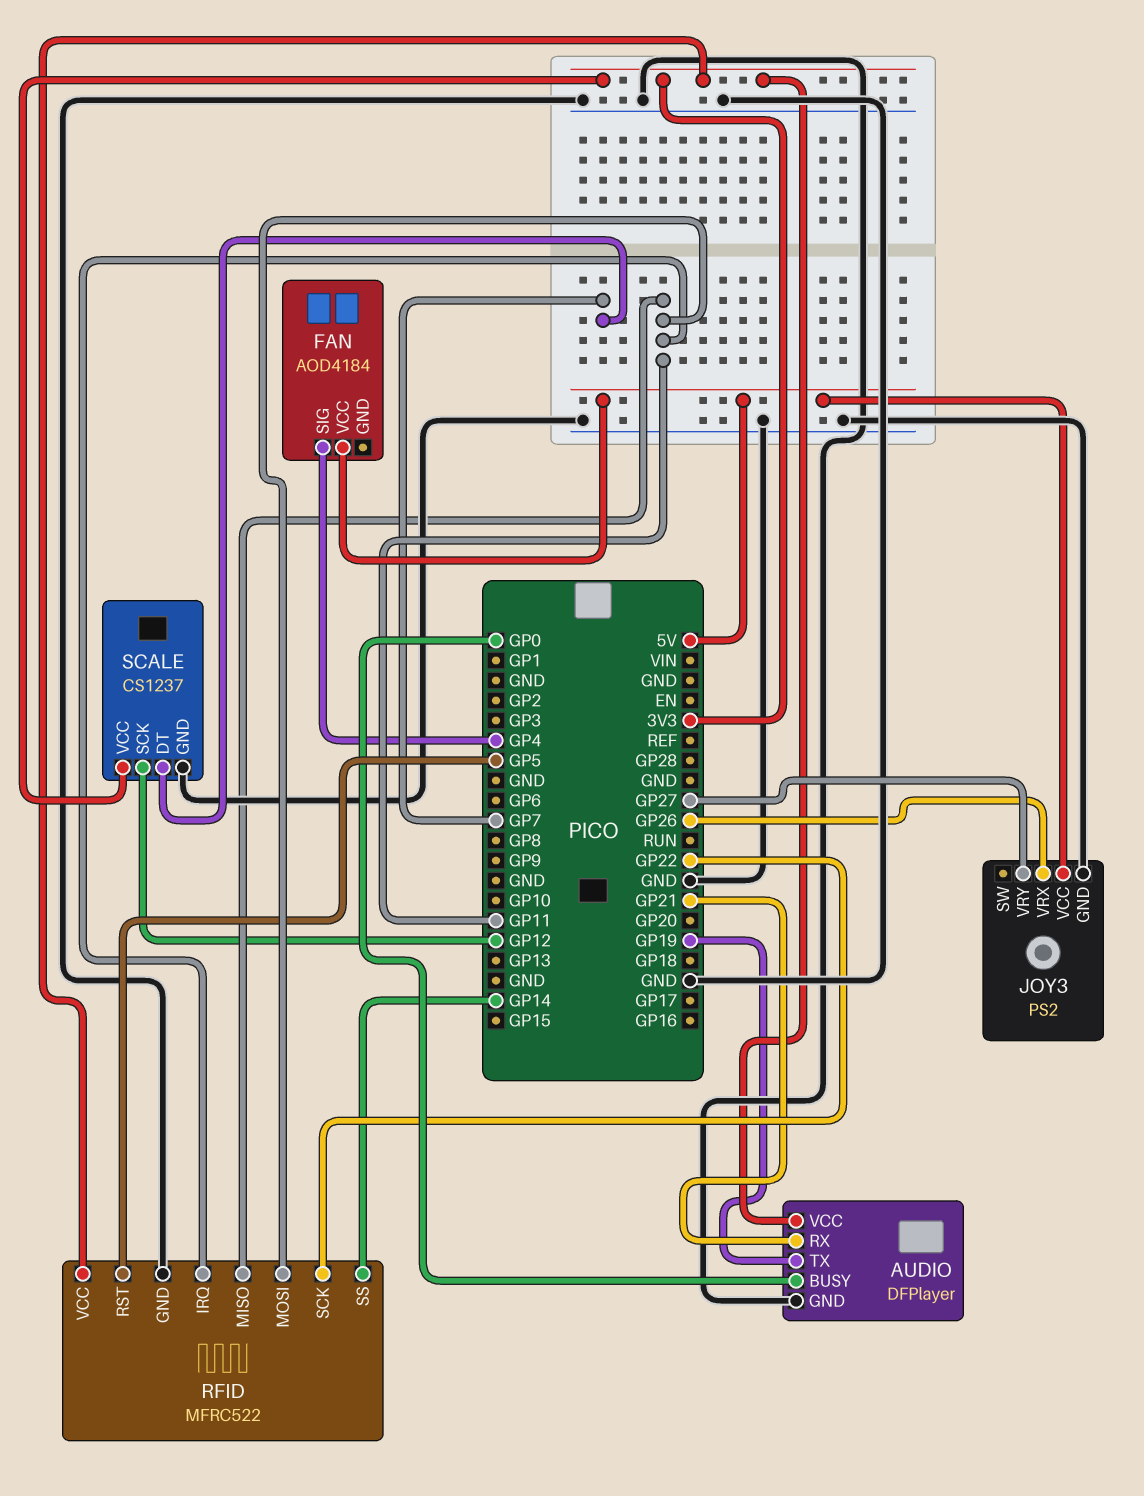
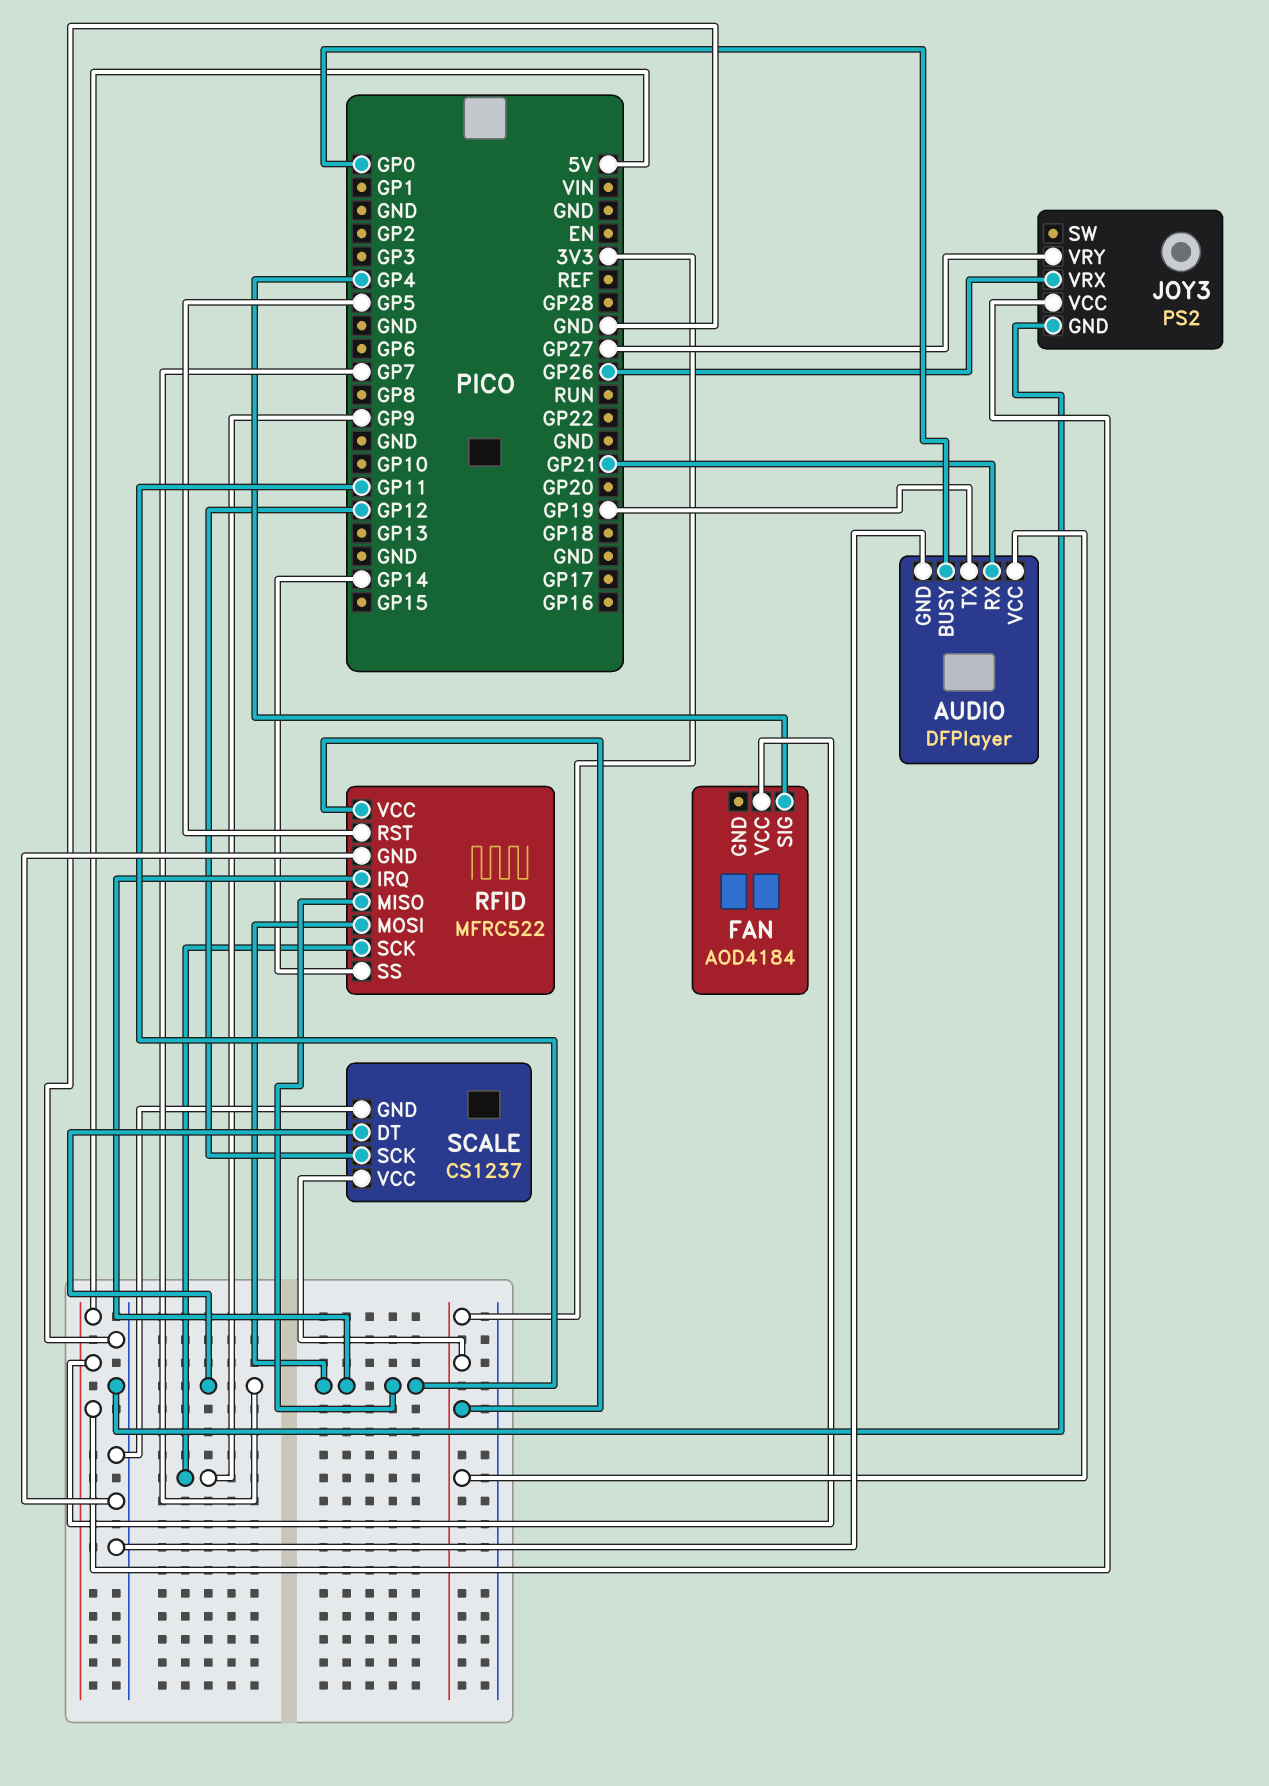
RFID pin SCK: GP22 -> GP9

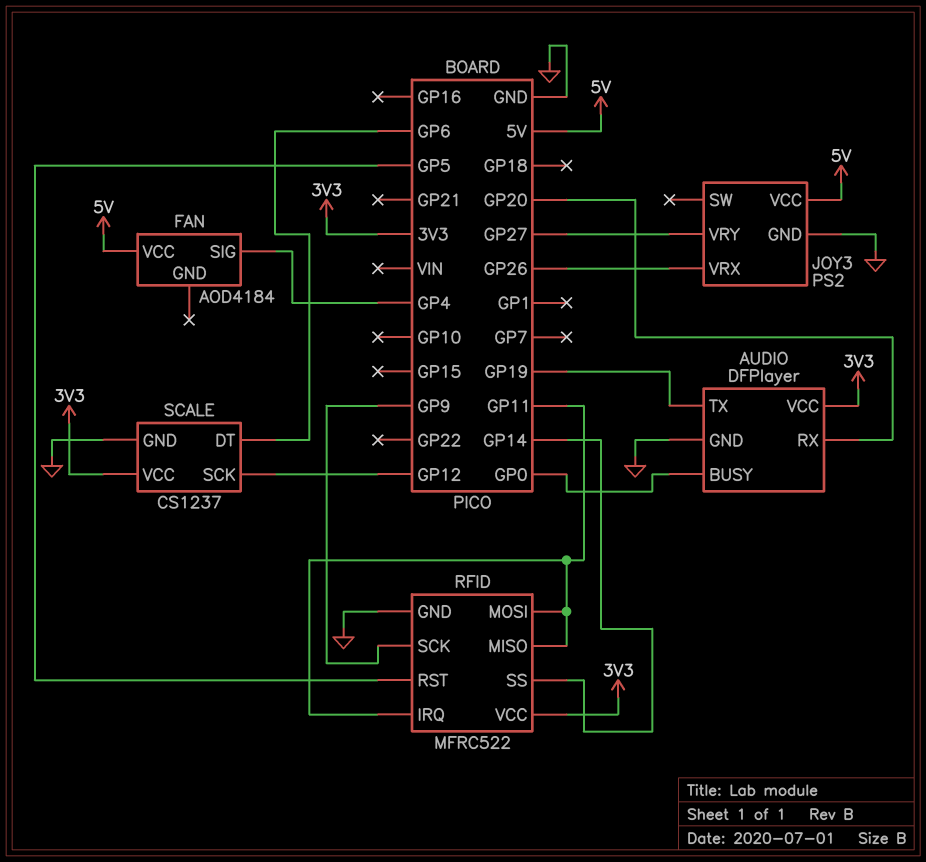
AUDIO pin RX: GP21 -> GP20
SCALE pin DT: GP7 -> GP6

